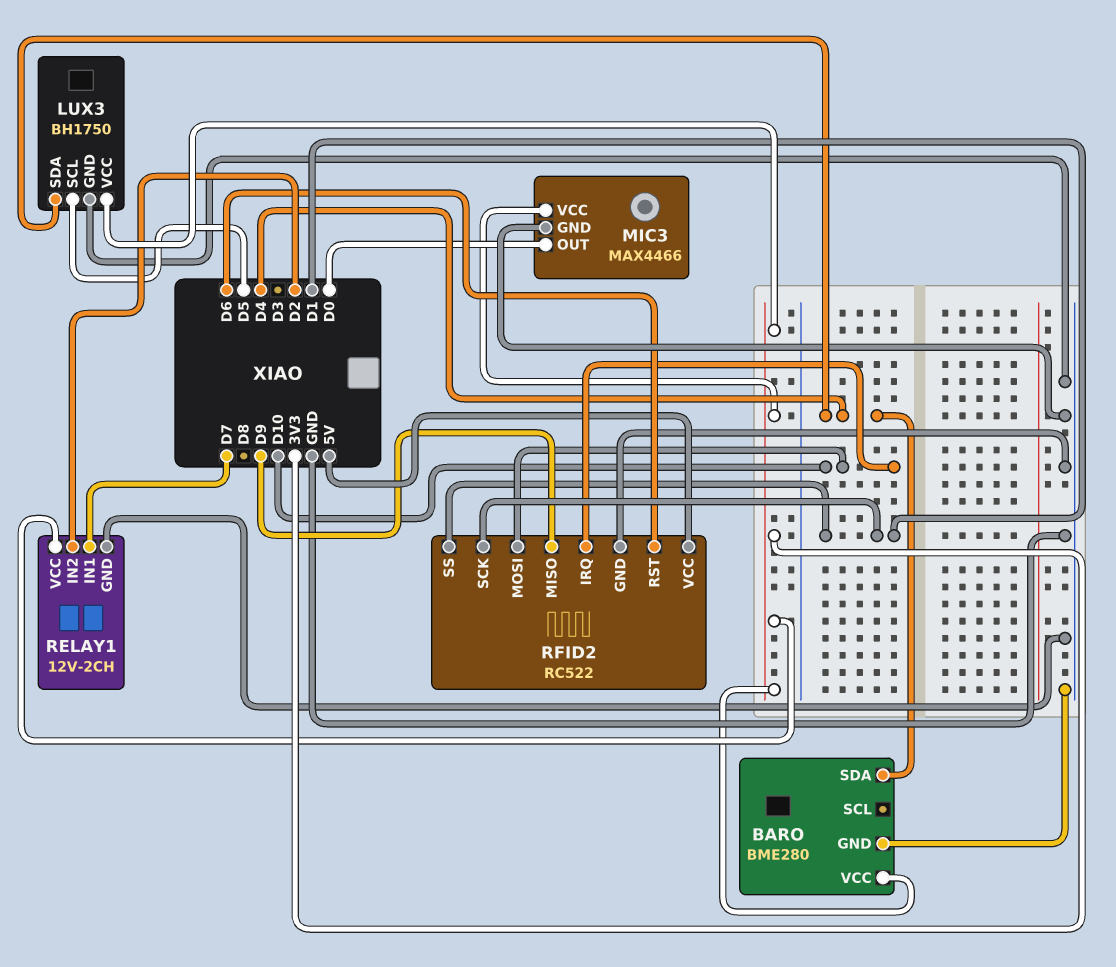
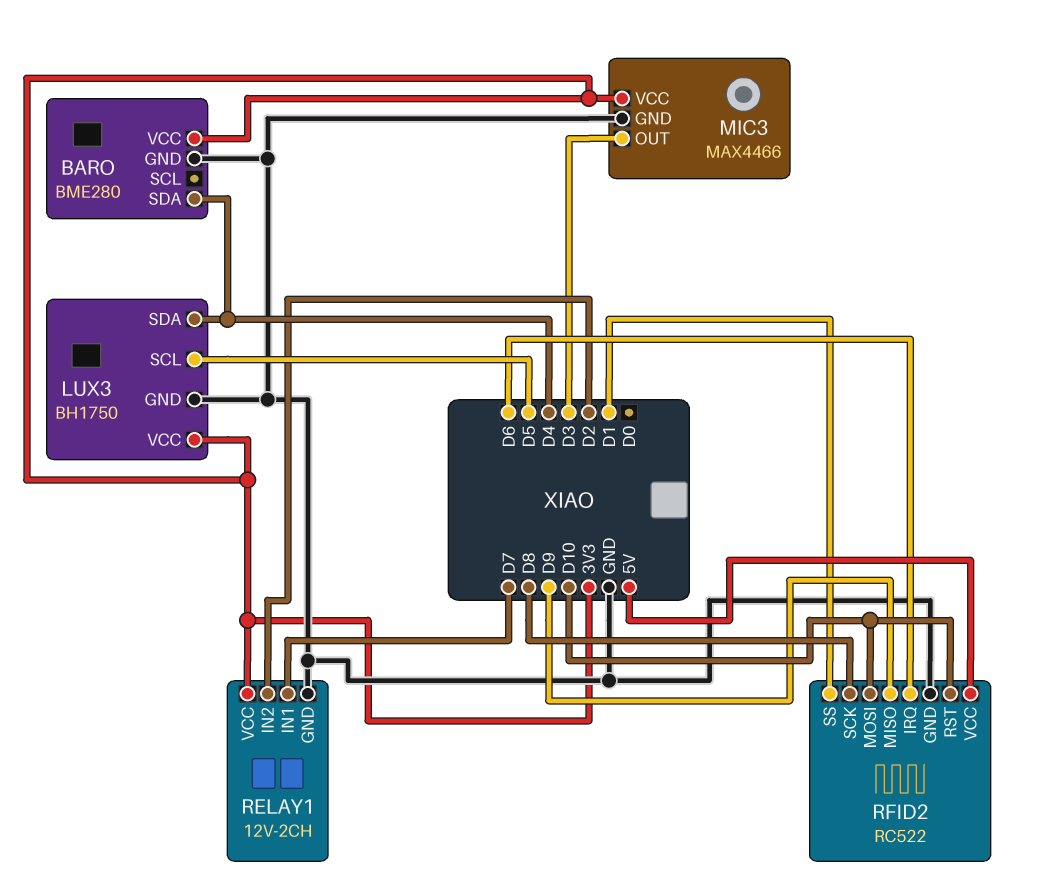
MIC3 pin OUT: D0 -> D3
RFID2 pin IRQ: D10 -> D6
RFID2 pin RST: D6 -> D10
RFID2 pin SCK: D1 -> D8

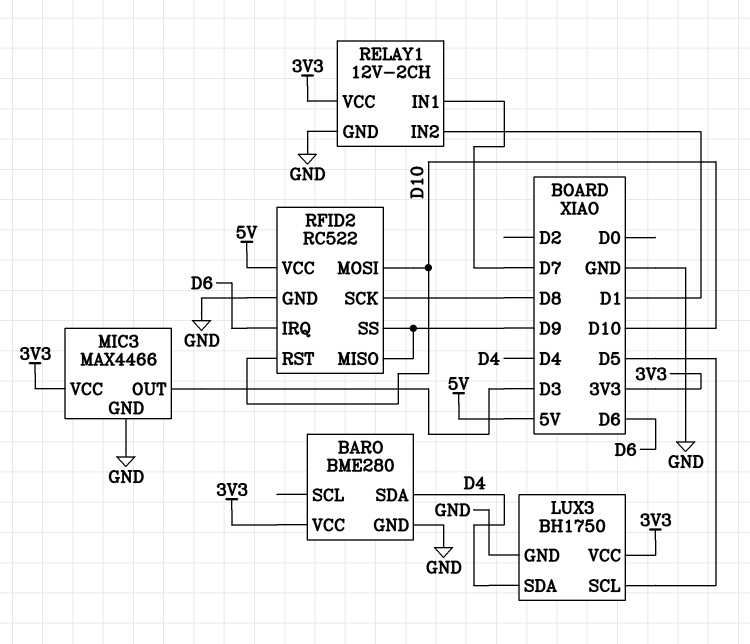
RELAY1 pin IN2: D2 -> D1
RFID2 pin SS: D1 -> D9

